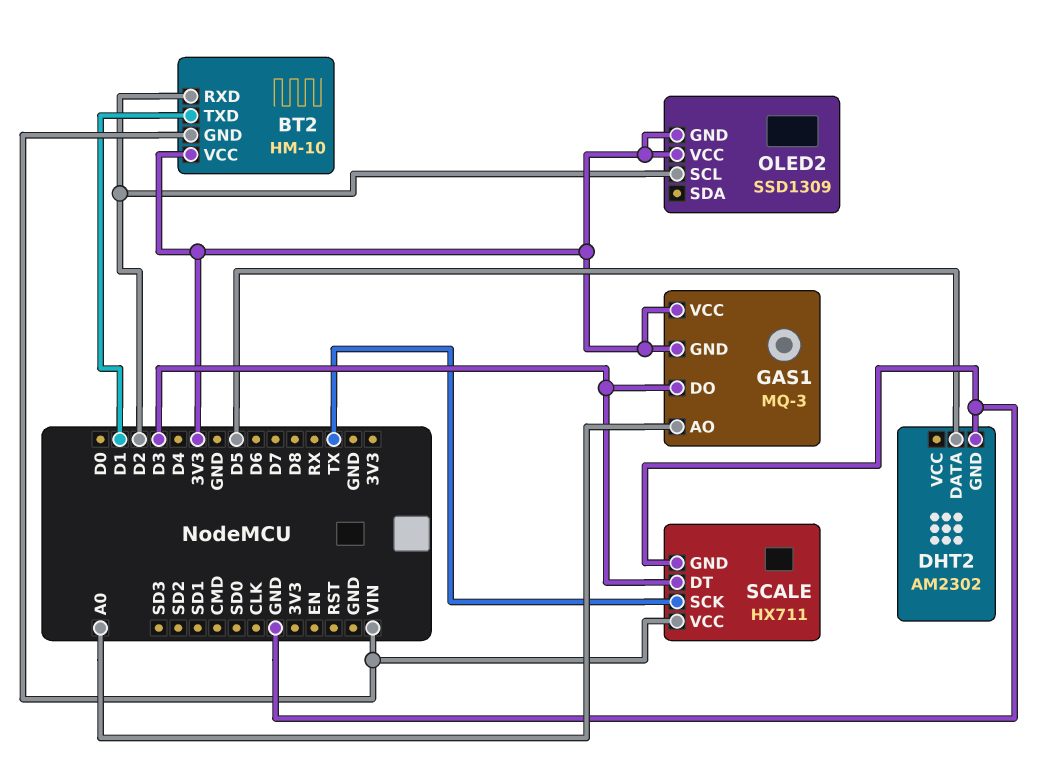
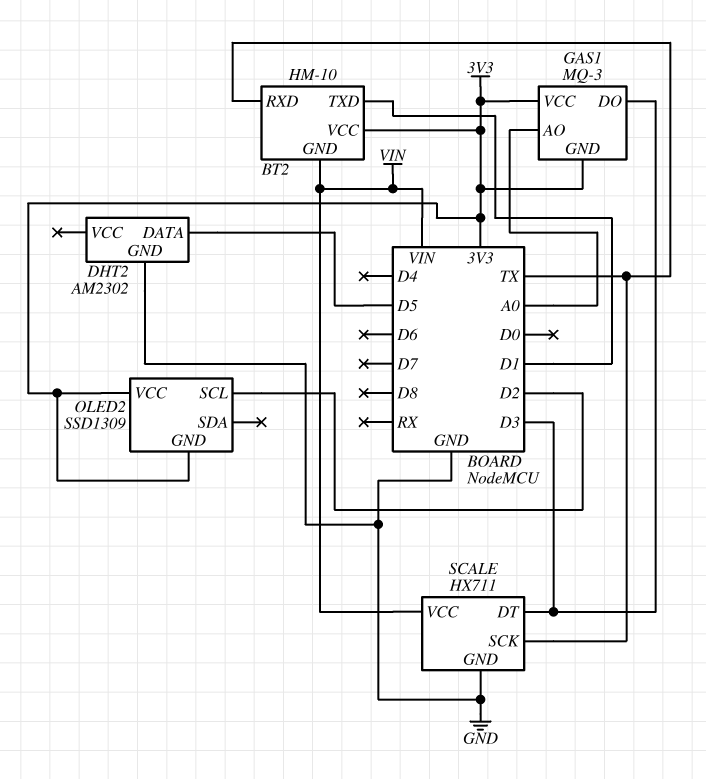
BT2 pin RXD: D2 -> TX

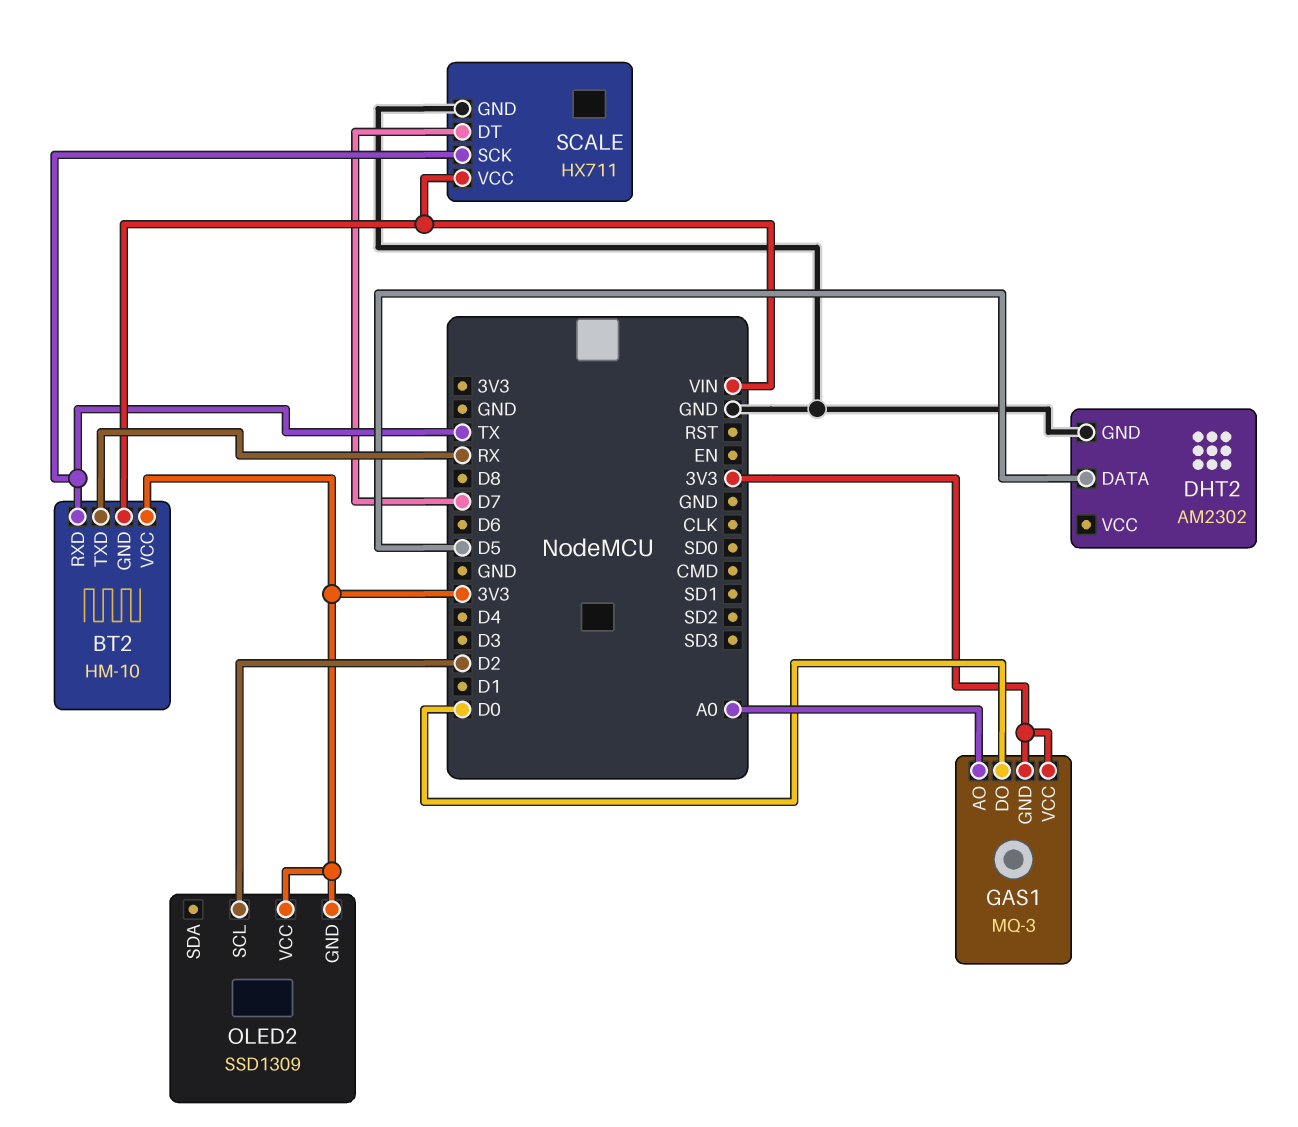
BT2 pin TXD: D1 -> RX
GAS1 pin DO: D3 -> D0
SCALE pin DT: D3 -> D7

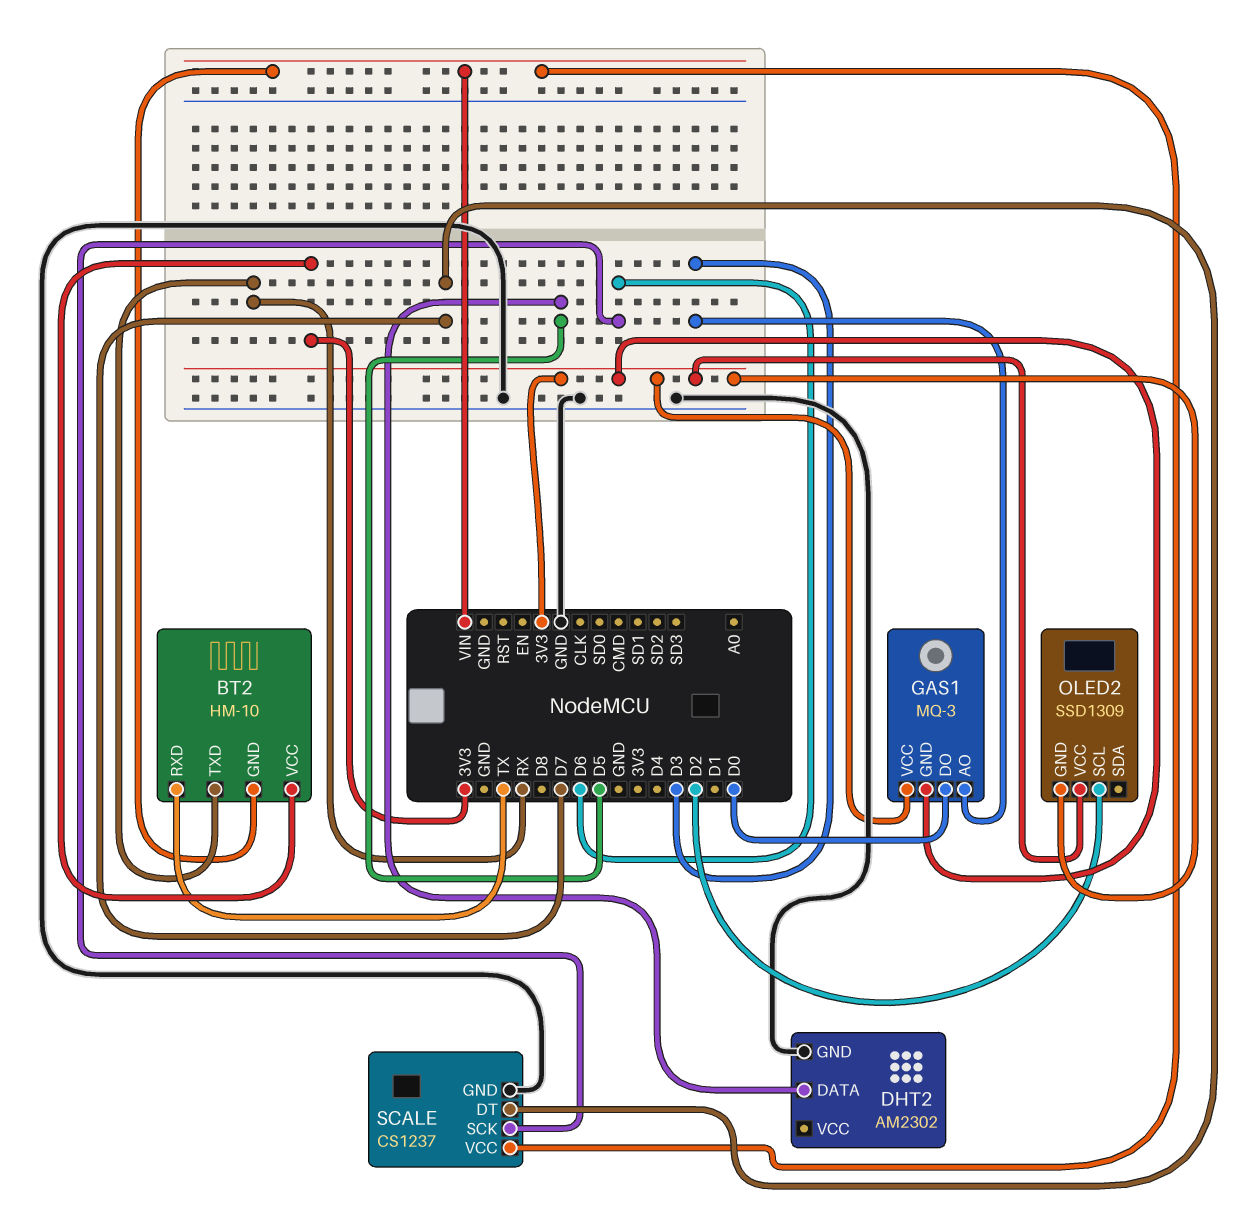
GAS1 pin AO: A0 -> D3
SCALE: HX711 -> CS1237
SCALE pin SCK: TX -> D6

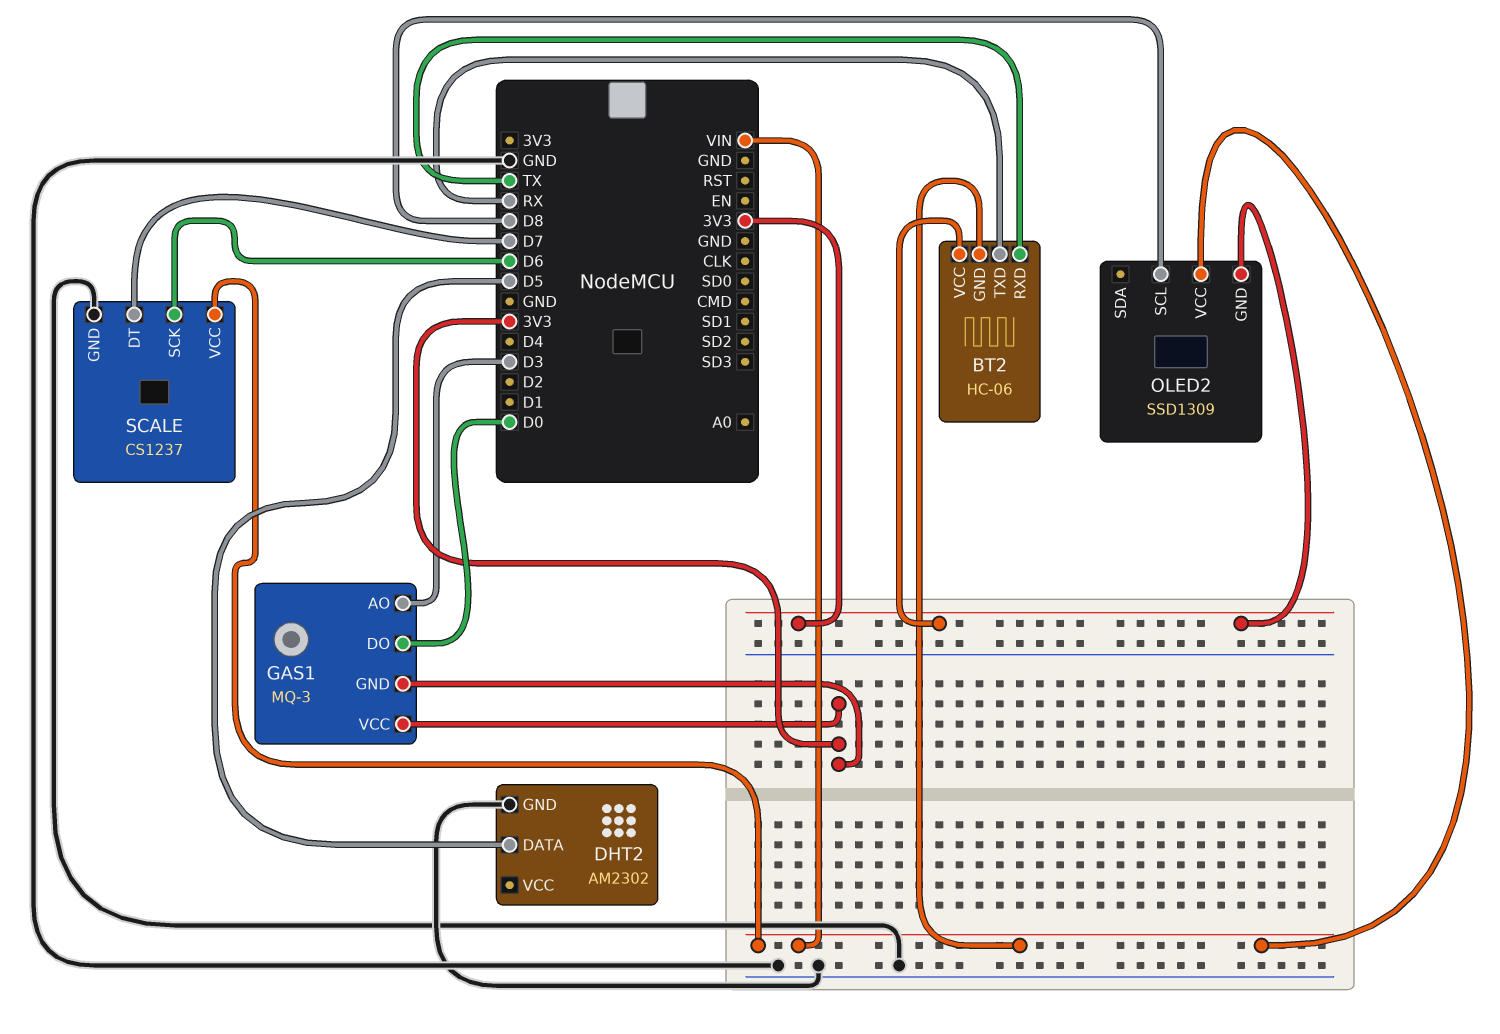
BT2: HM-10 -> HC-06
OLED2 pin SCL: D2 -> D8
OLED2 pin VCC: 3V3 -> VIN

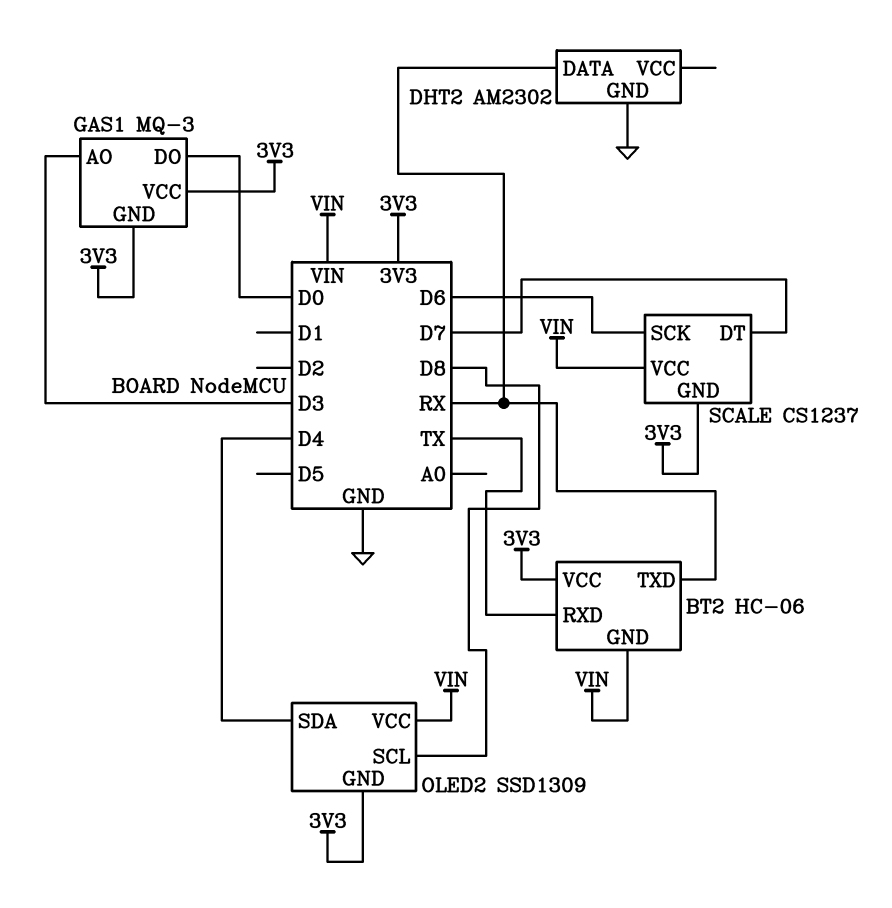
DHT2 pin DATA: D5 -> RX
OLED2 pin SDA: none -> D4
SCALE pin GND: GND -> 3V3

